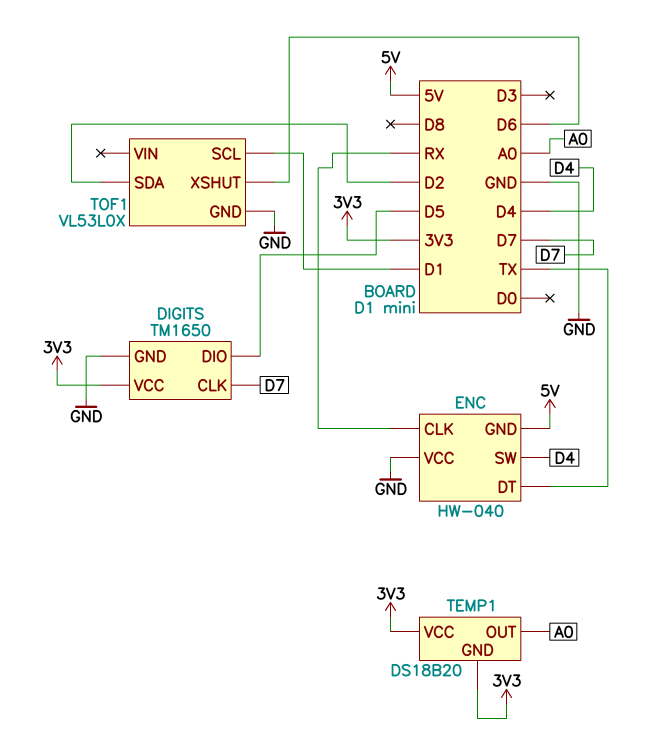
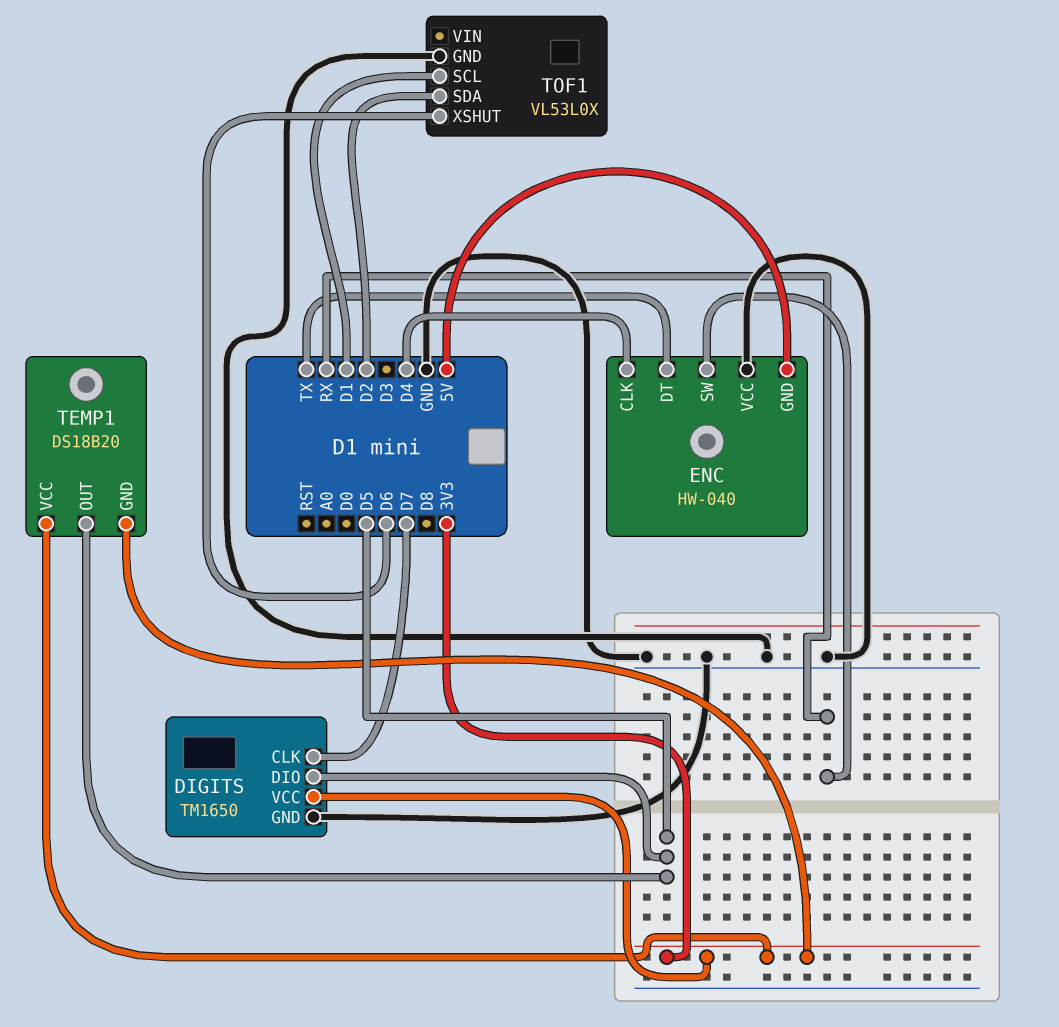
ENC pin CLK: RX -> D4
ENC pin SW: D4 -> RX
TEMP1 pin OUT: A0 -> D5

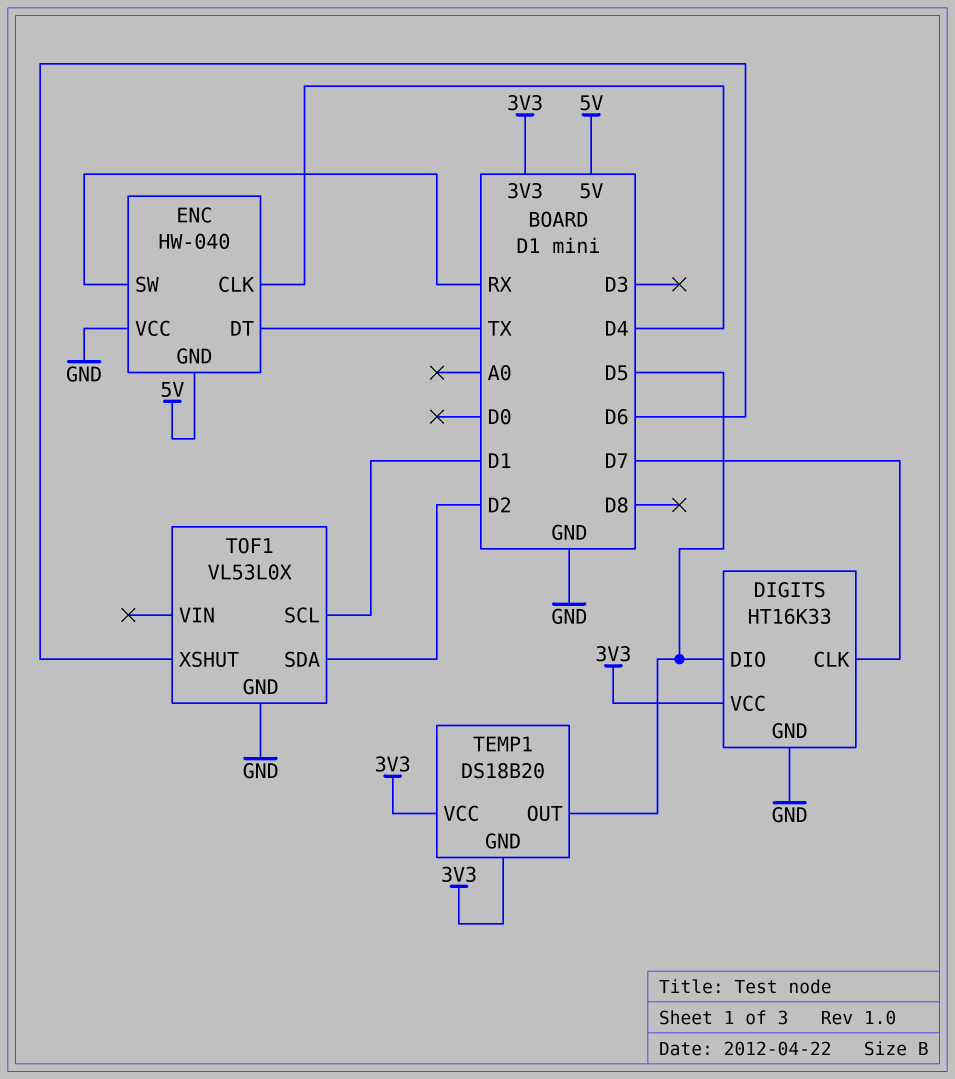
DIGITS: TM1650 -> HT16K33

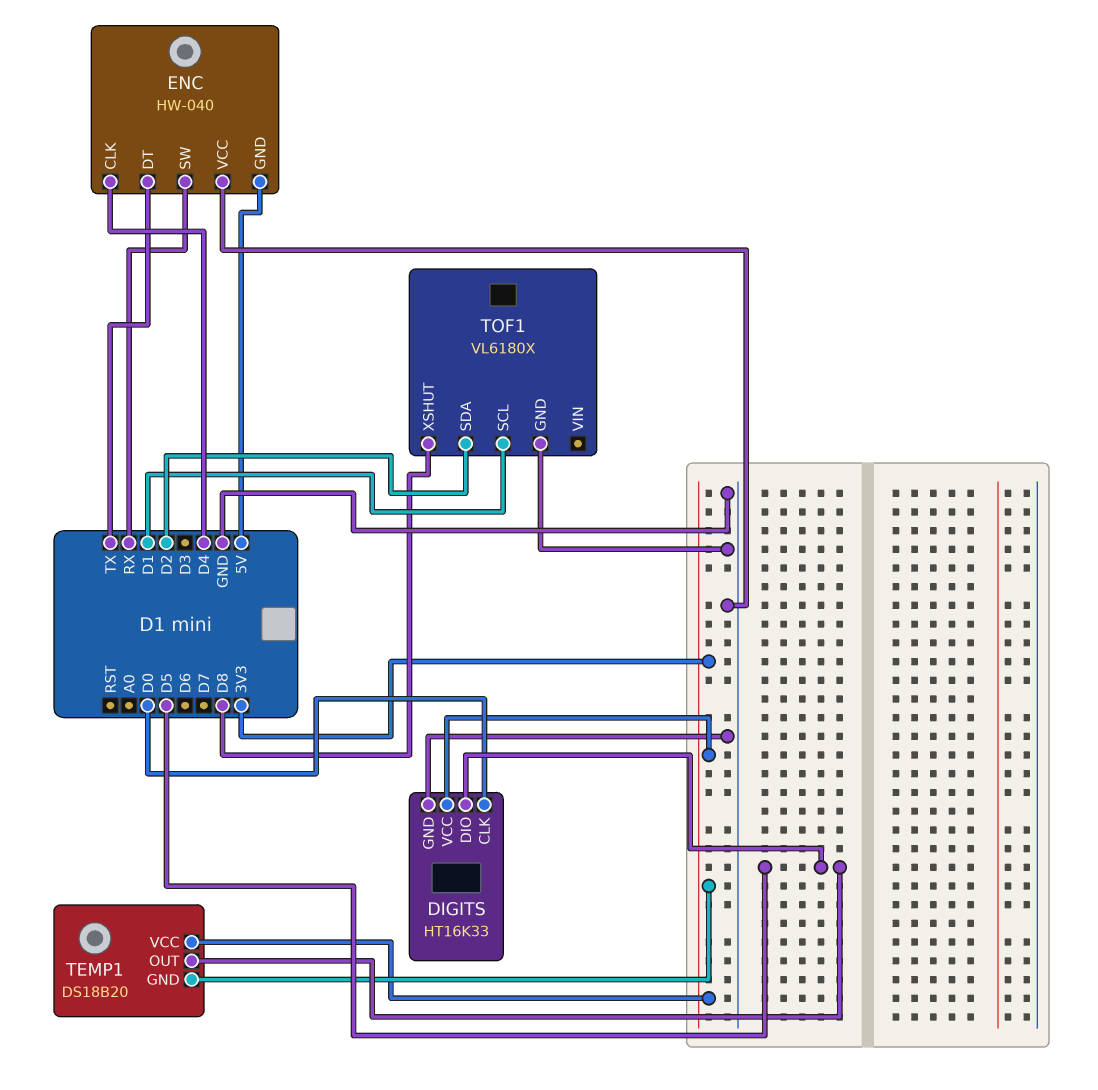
DIGITS pin CLK: D7 -> D0
TOF1: VL53L0X -> VL6180X
TOF1 pin XSHUT: D6 -> D8

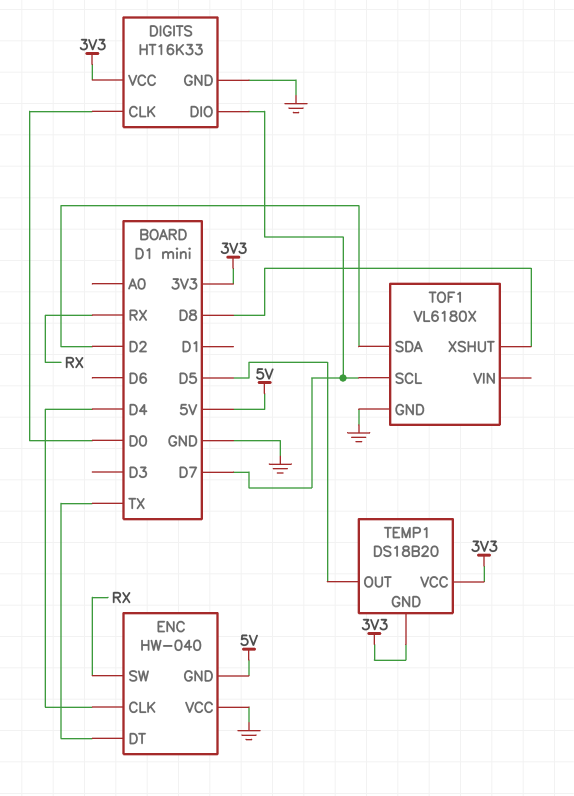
DIGITS pin DIO: D5 -> D7
TOF1 pin SCL: D1 -> D7

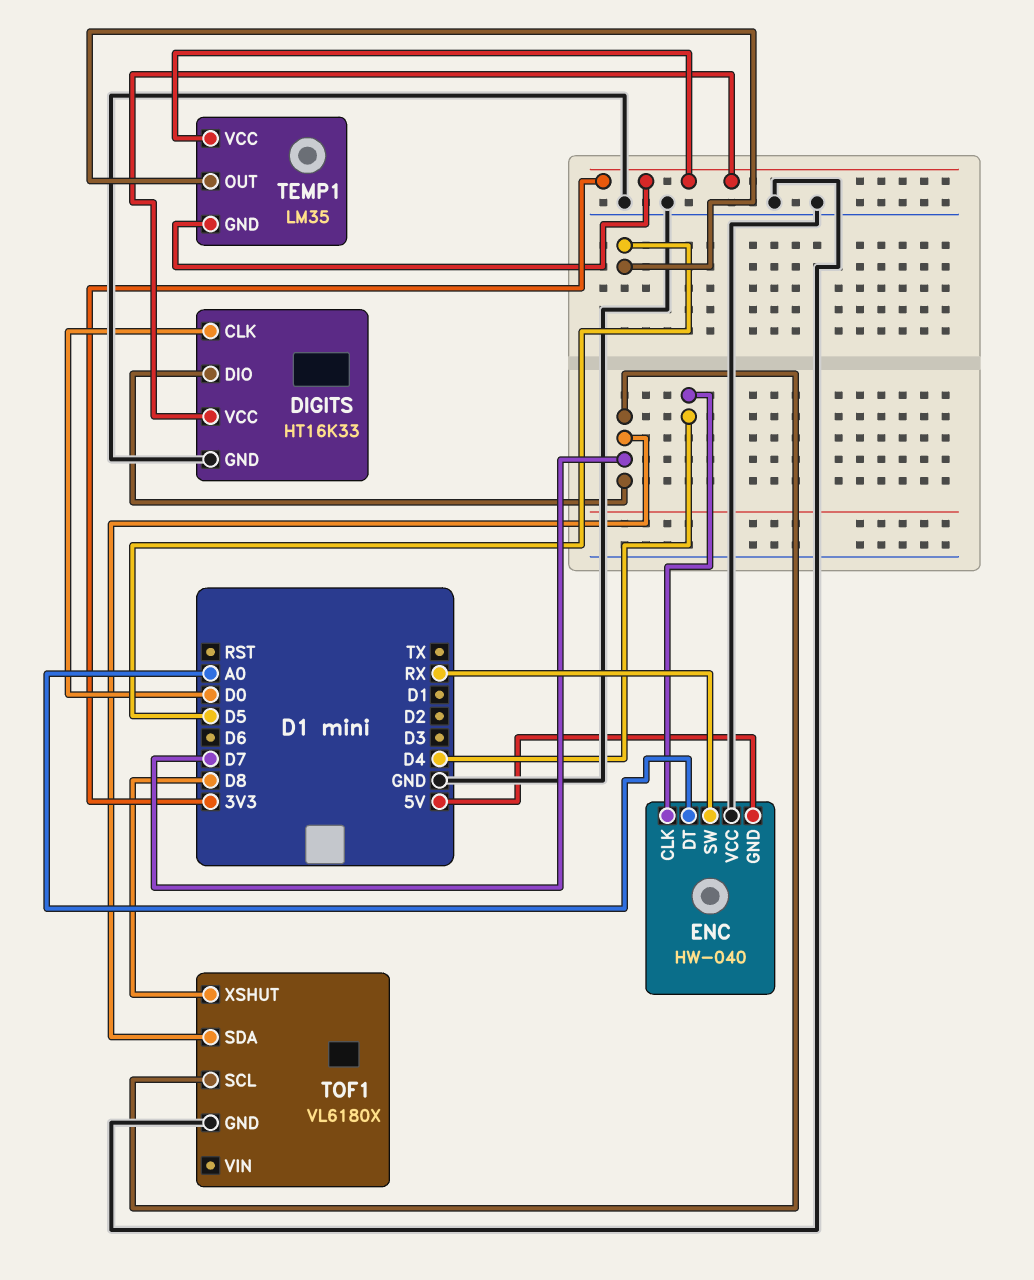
ENC pin DT: TX -> A0
TEMP1: DS18B20 -> LM35
TOF1 pin SDA: D2 -> D7

